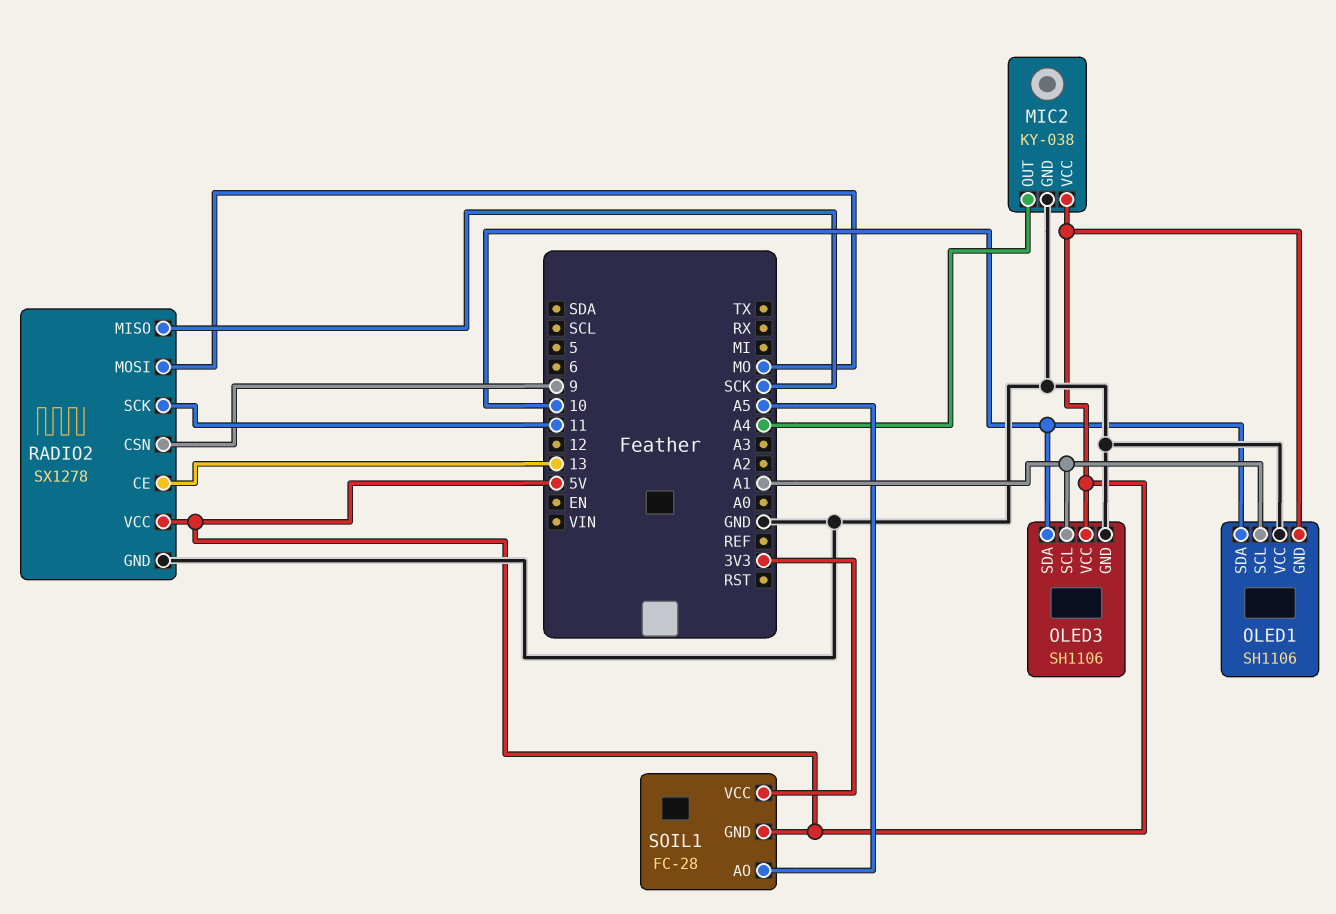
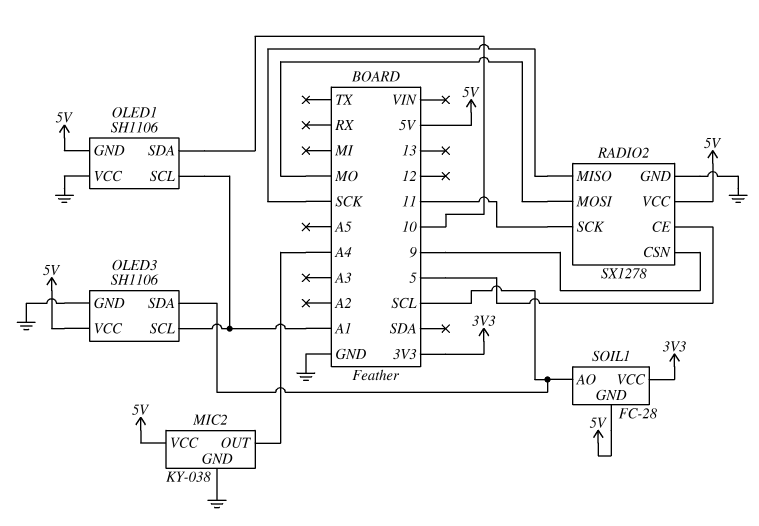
OLED3 pin SDA: 10 -> SCL
RADIO2 pin CE: 13 -> 5
SOIL1 pin AO: A5 -> SCL

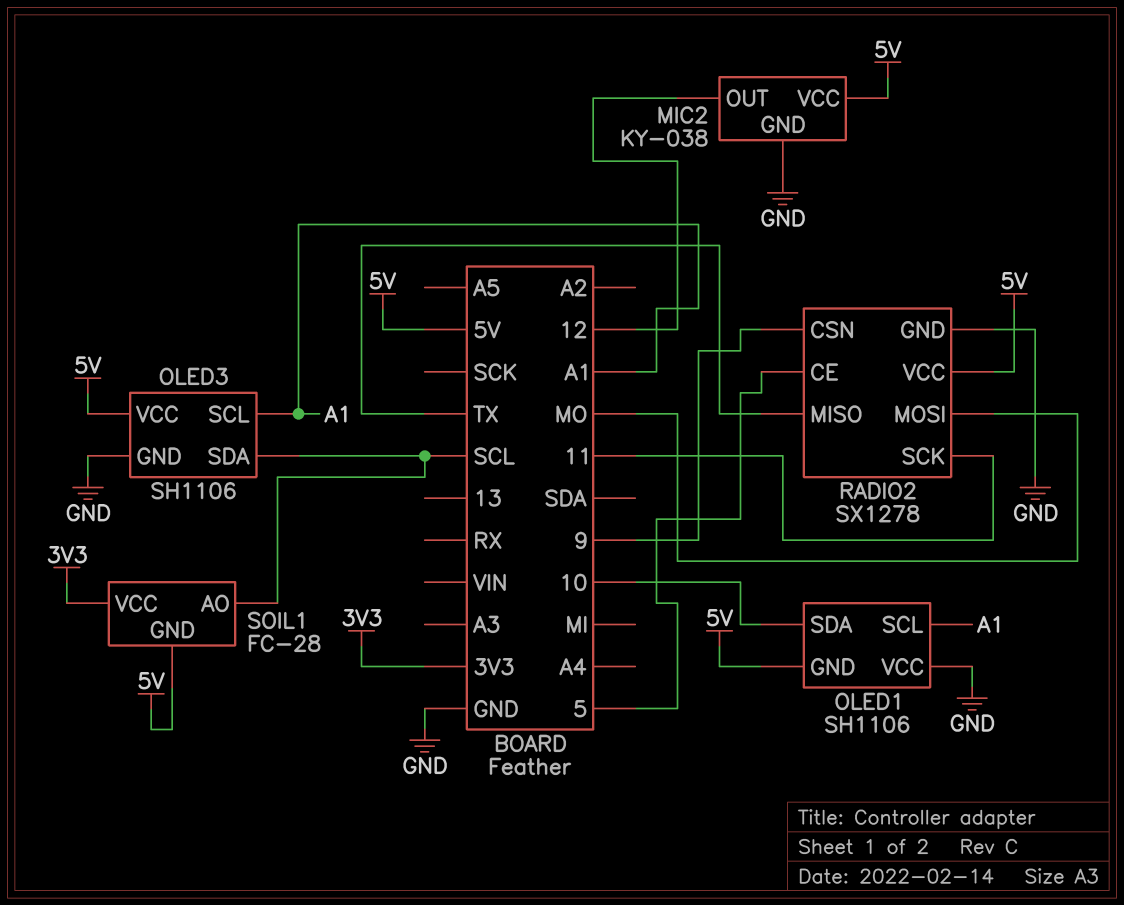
MIC2 pin OUT: A4 -> 12
RADIO2 pin MISO: SCK -> TX

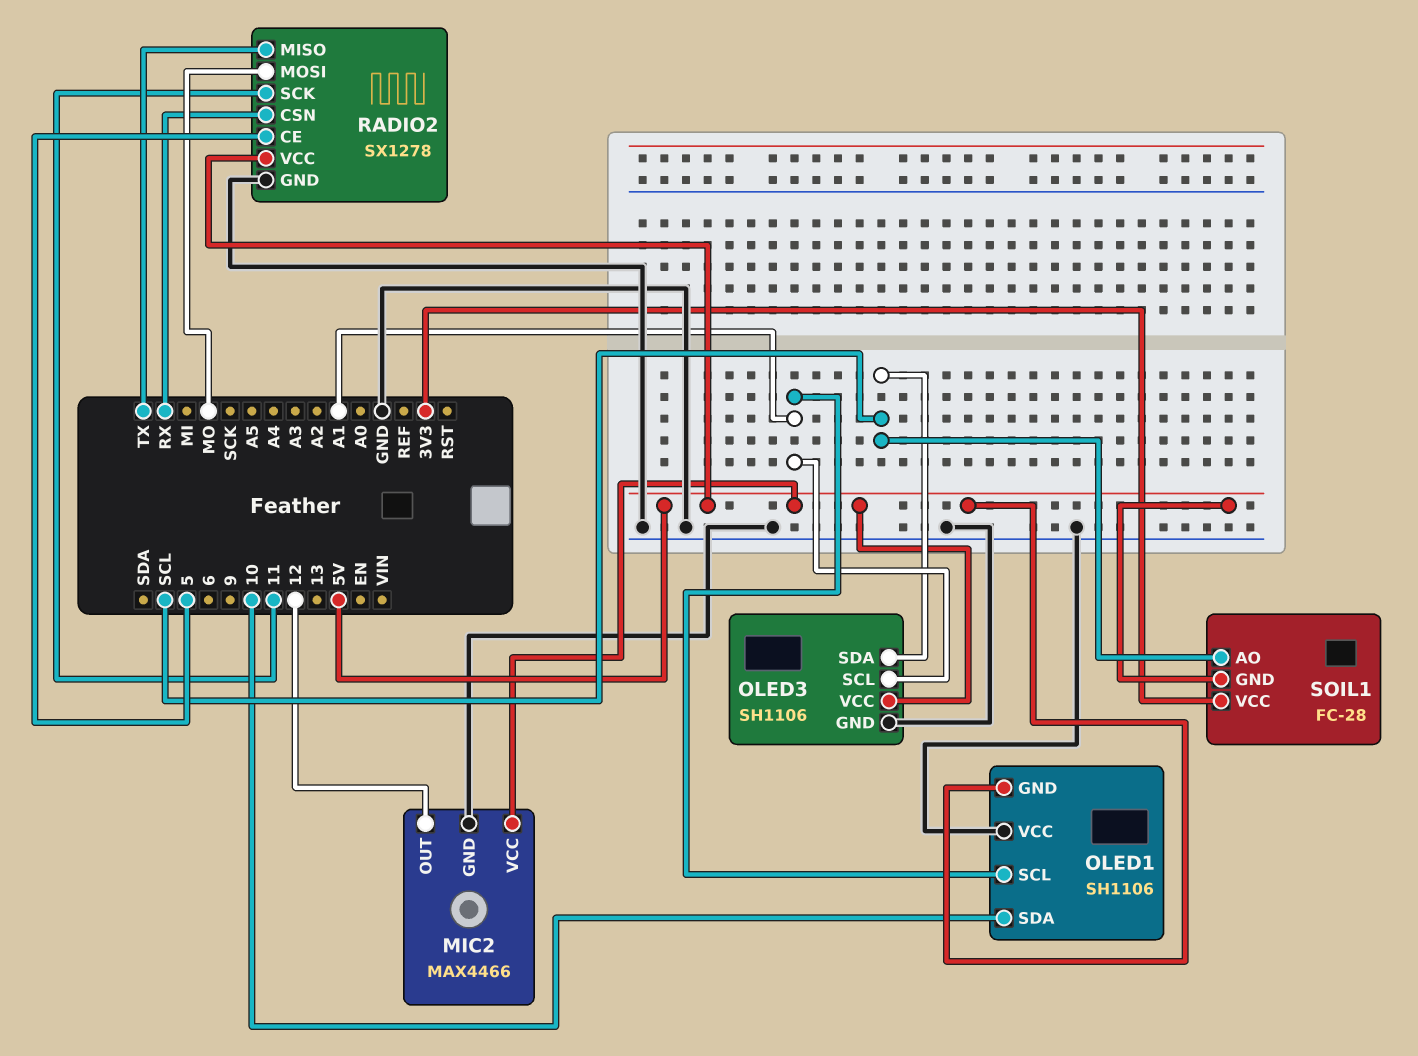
MIC2: KY-038 -> MAX4466
RADIO2 pin CSN: 9 -> RX

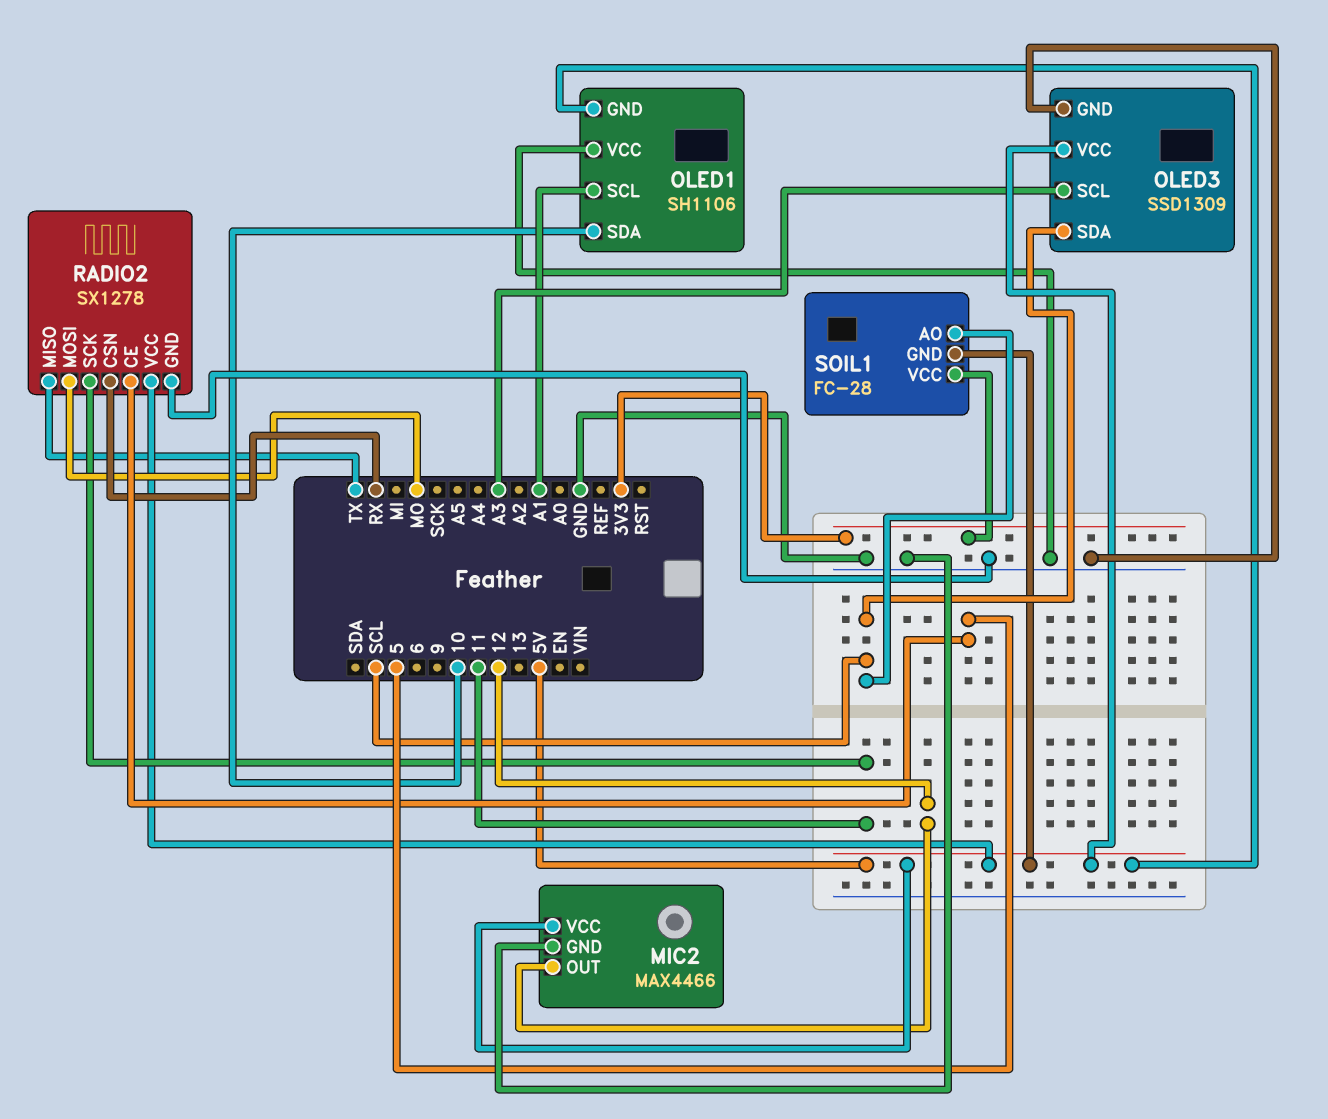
OLED3: SH1106 -> SSD1309
OLED3 pin SCL: A1 -> A3

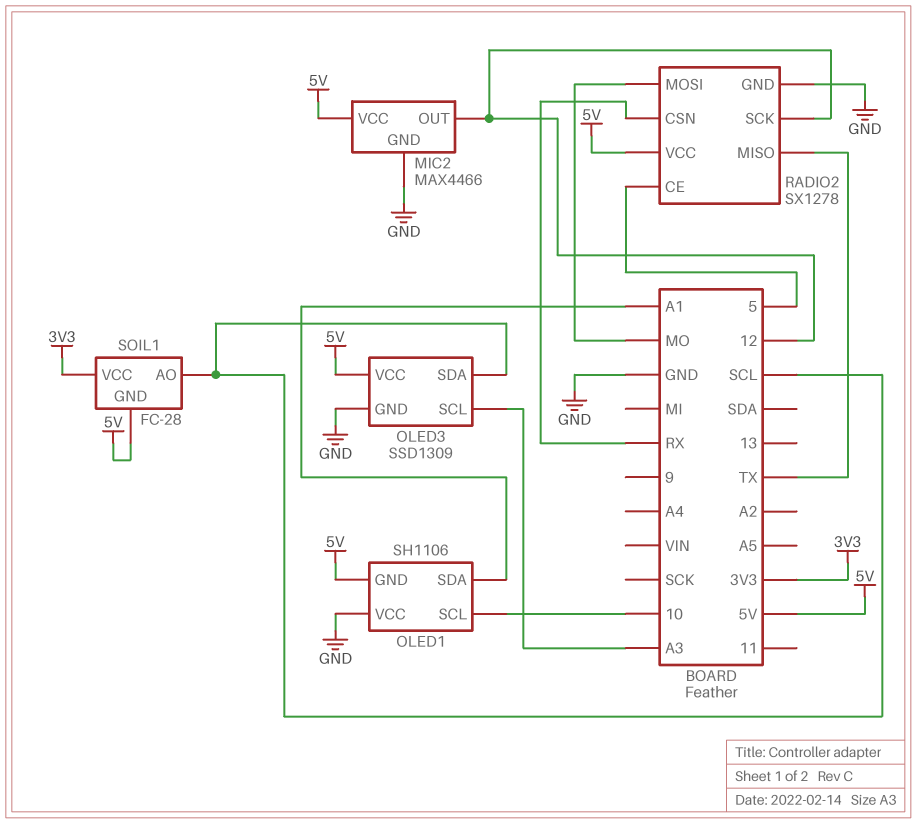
OLED1 pin SCL: A1 -> 10
OLED1 pin SDA: 10 -> A1
RADIO2 pin SCK: 11 -> 12

